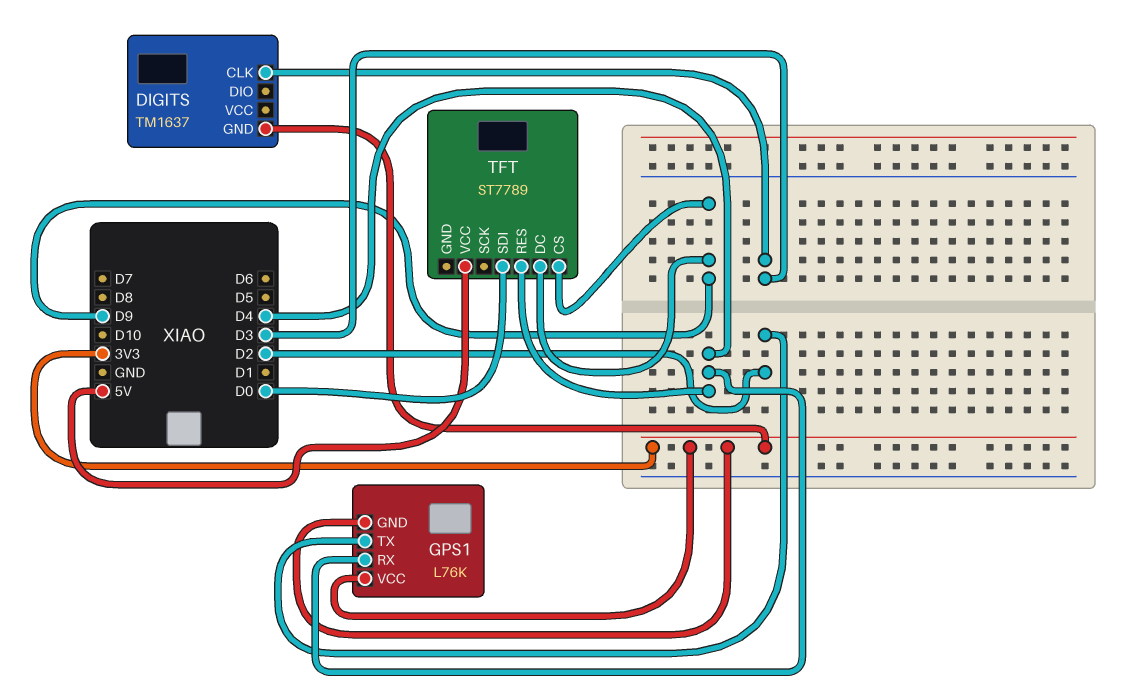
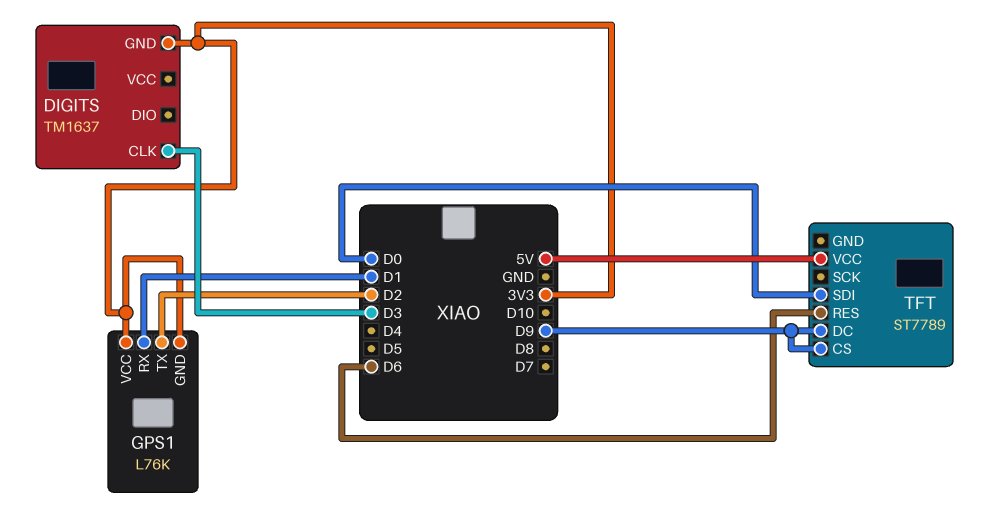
GPS1 pin RX: D4 -> D1
TFT pin RES: D4 -> D6

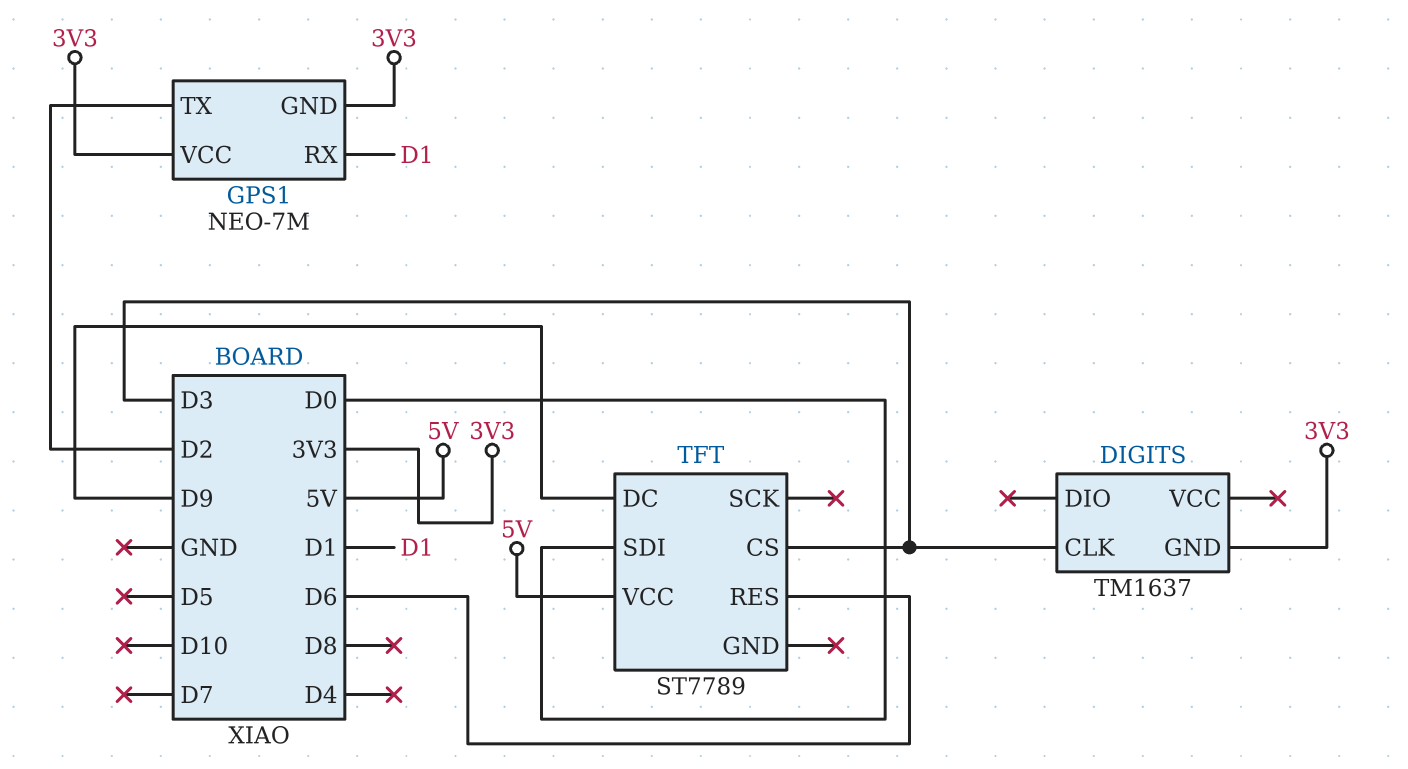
GPS1: L76K -> NEO-7M
TFT pin CS: D9 -> D3

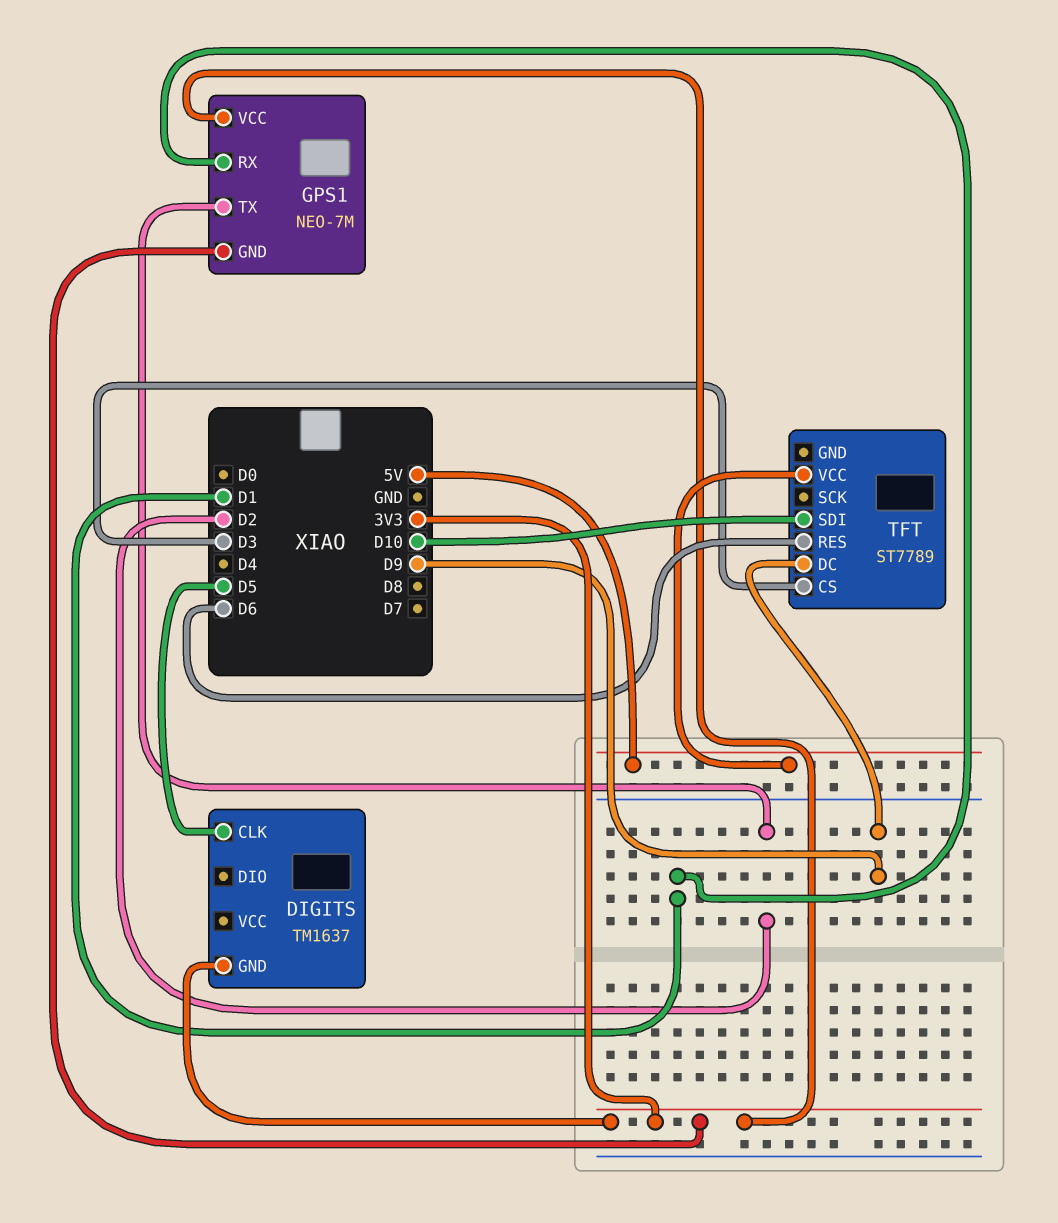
DIGITS pin CLK: D3 -> D5
TFT pin SDI: D0 -> D10

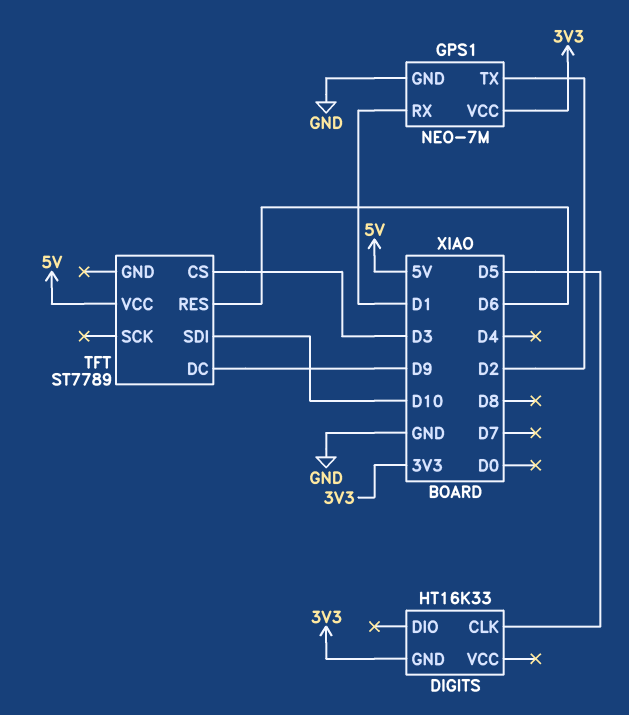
DIGITS: TM1637 -> HT16K33
GPS1 pin GND: 3V3 -> GND

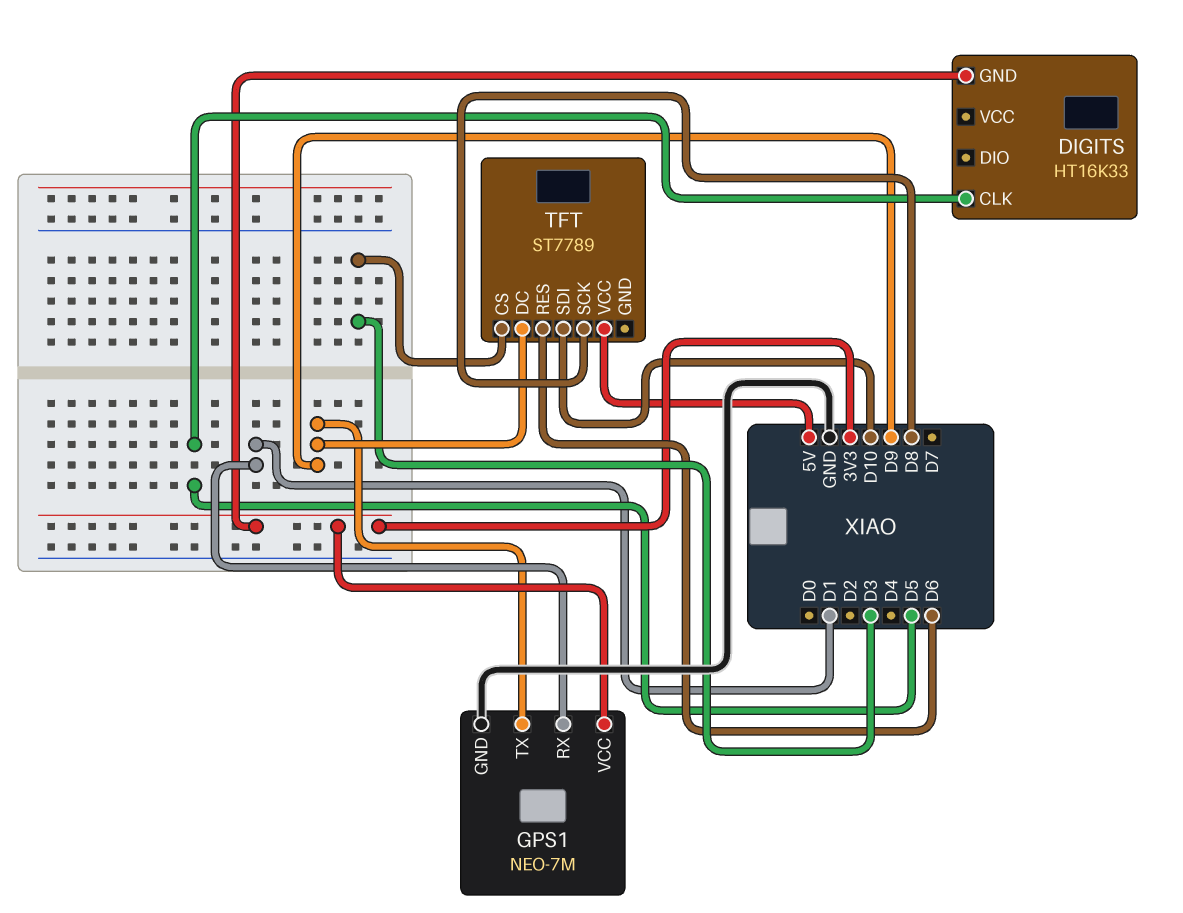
GPS1 pin TX: D2 -> D9
TFT pin SCK: none -> D8

